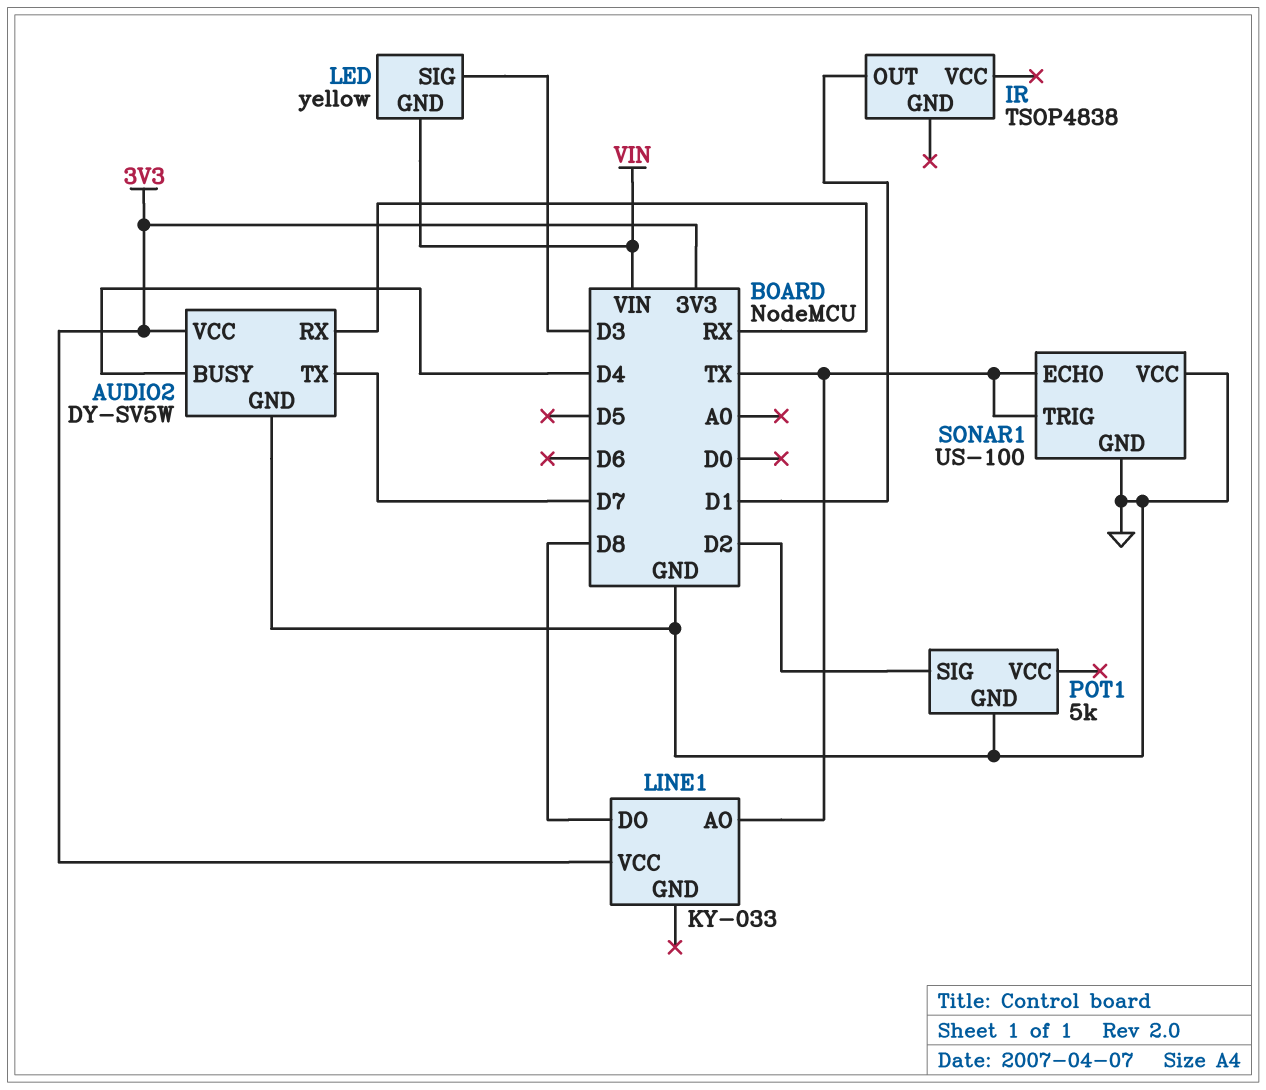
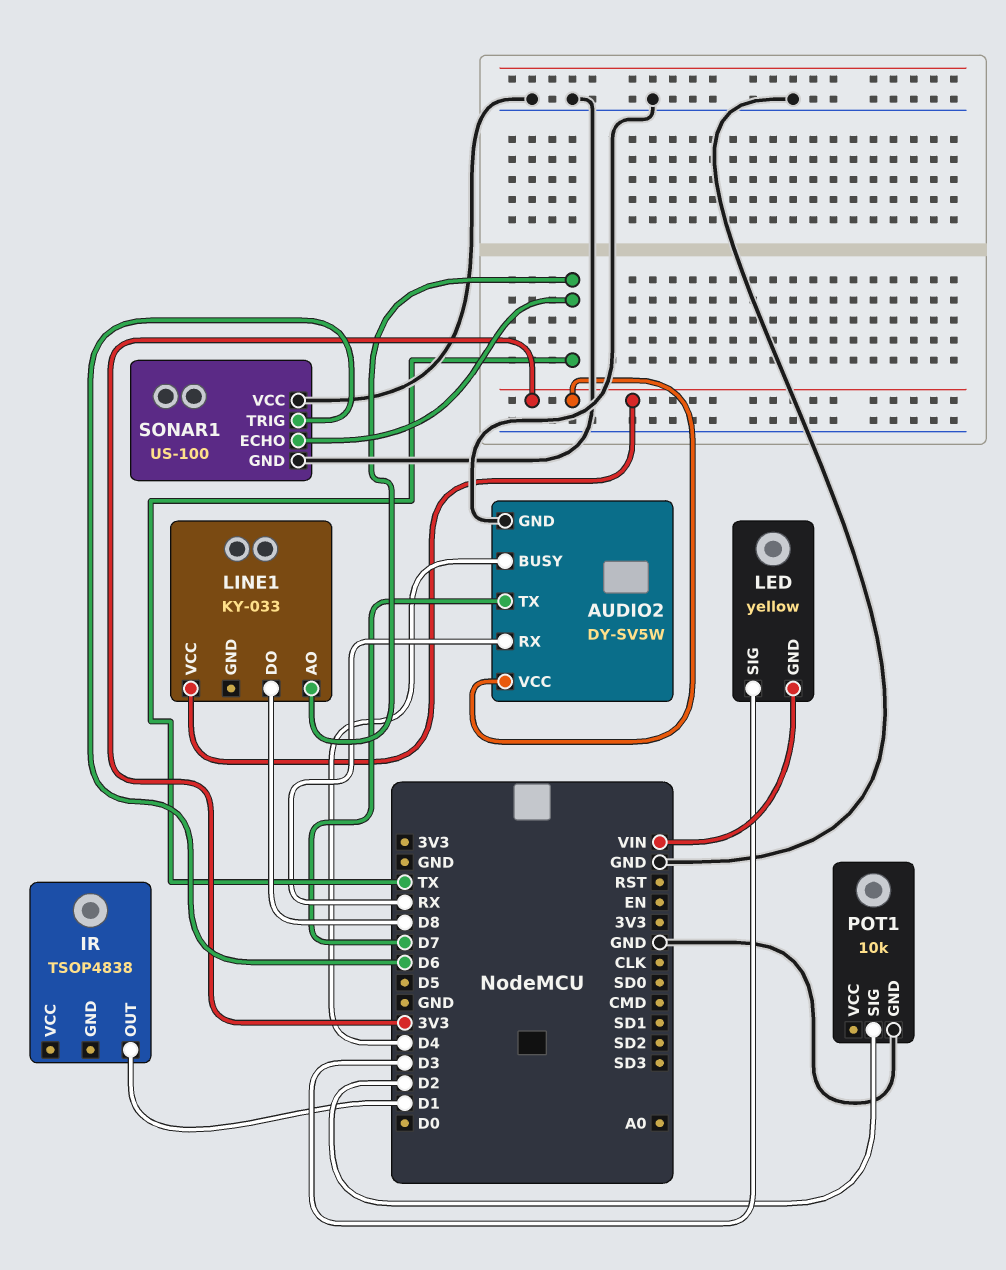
POT1: 5k -> 10k
SONAR1 pin TRIG: TX -> D6

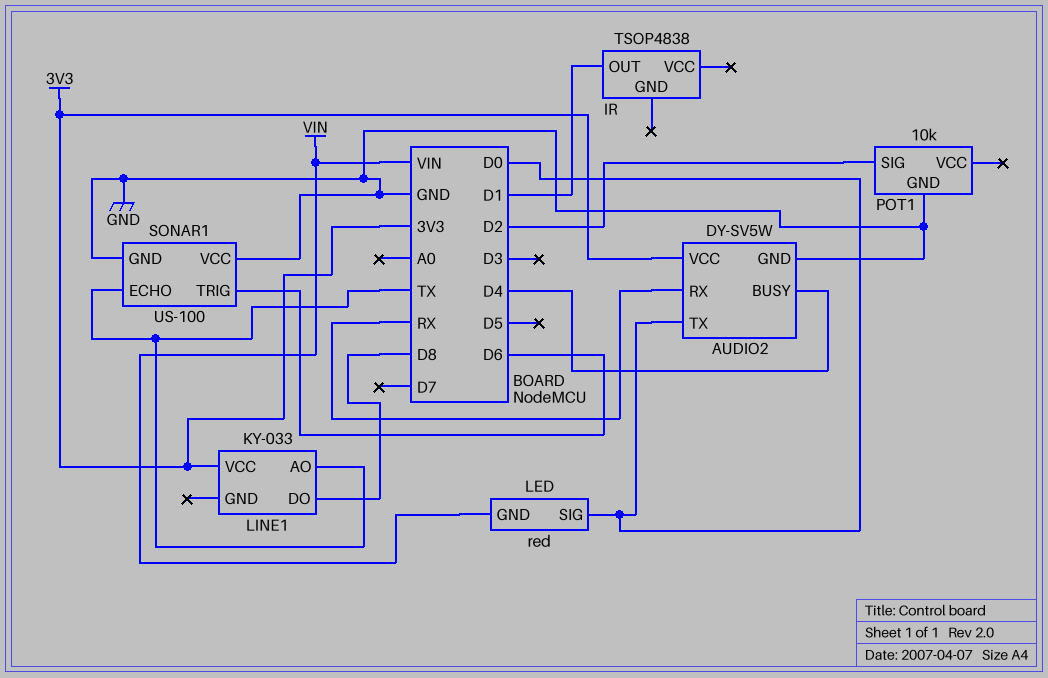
AUDIO2 pin TX: D7 -> D0
LED: yellow -> red
LED pin SIG: D3 -> D0

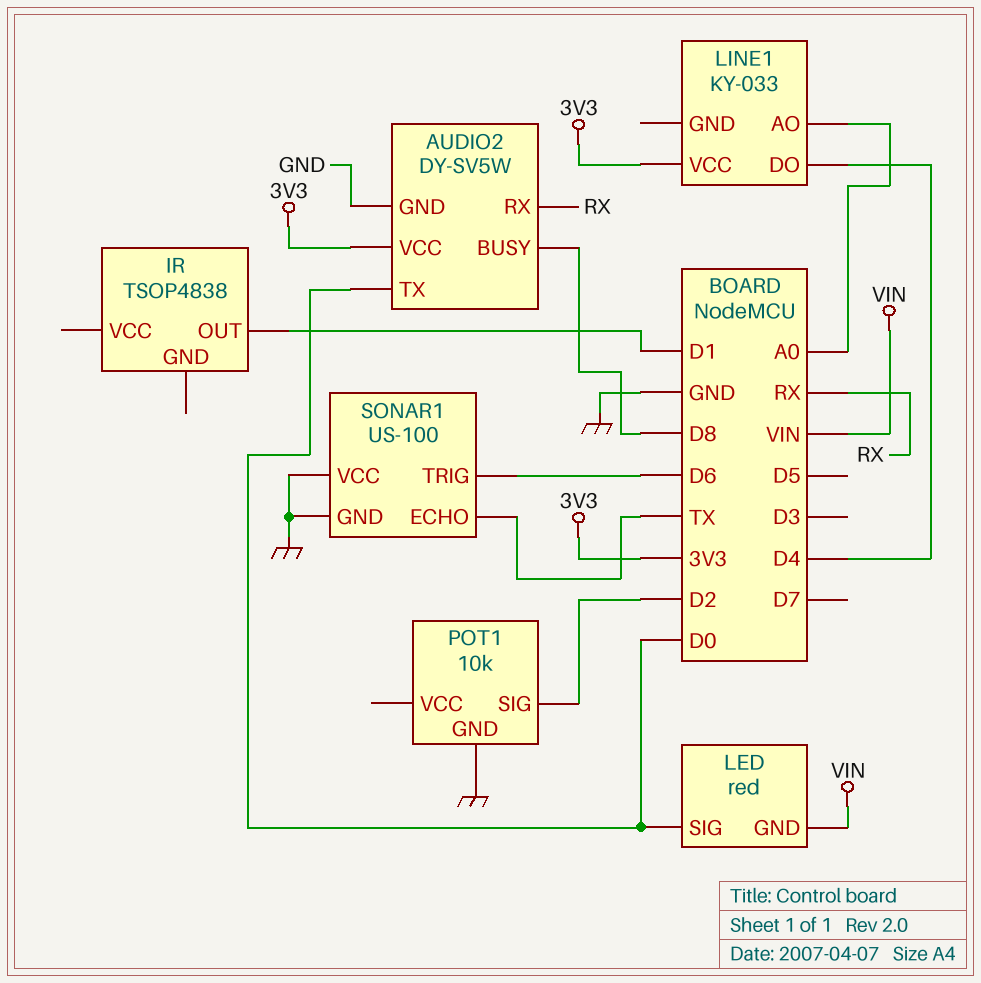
AUDIO2 pin BUSY: D4 -> D8
LINE1 pin AO: TX -> A0
LINE1 pin DO: D8 -> D4

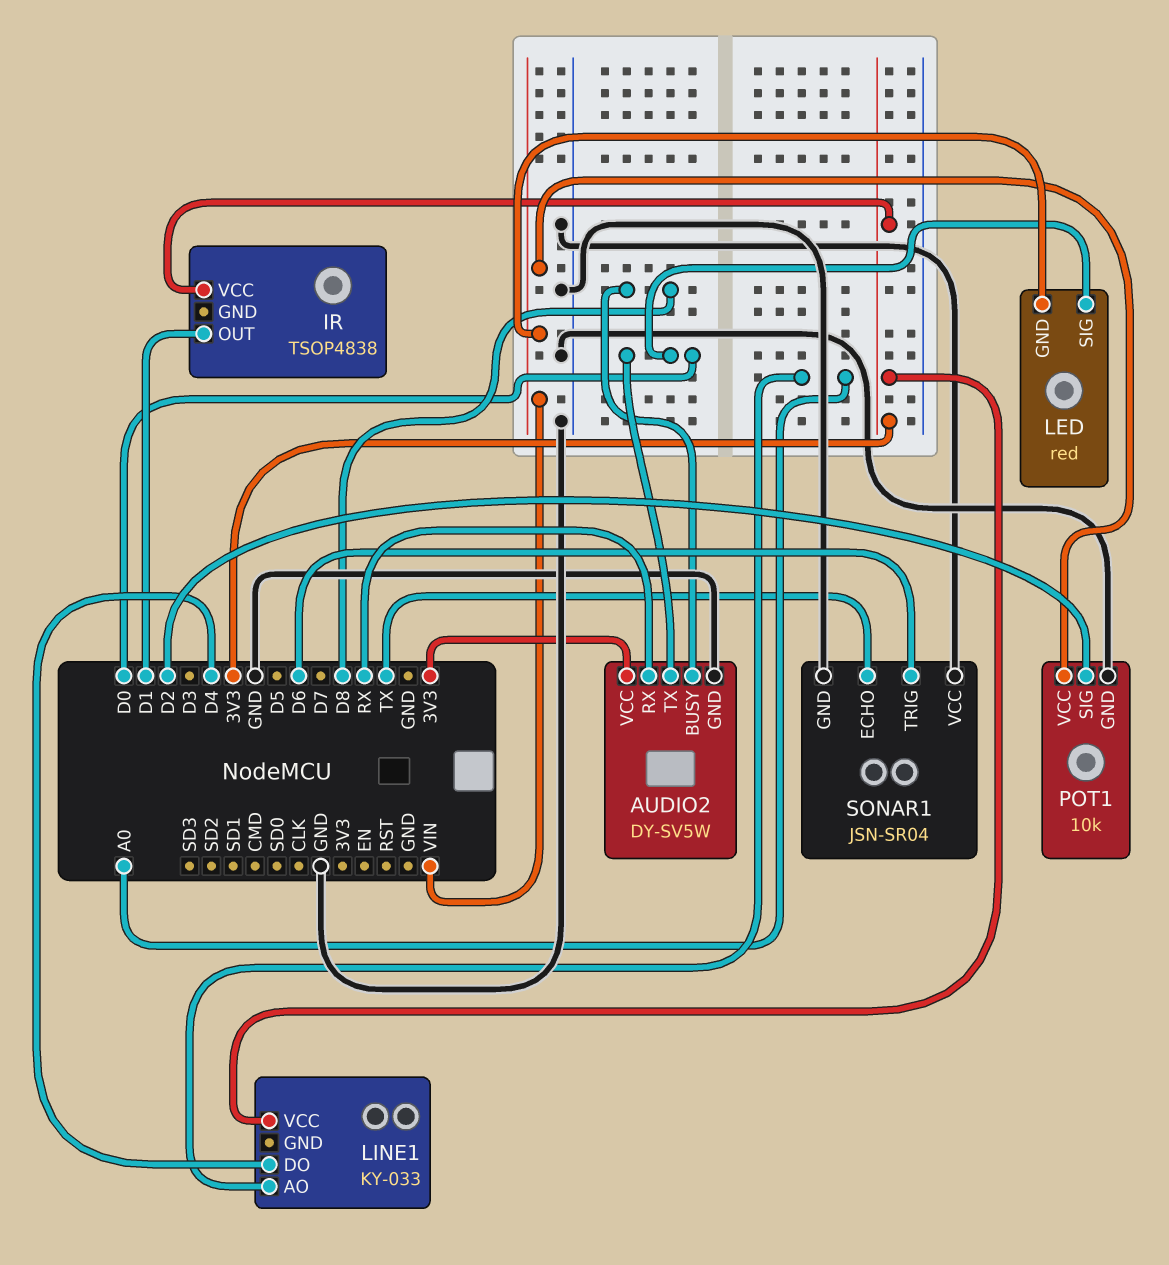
IR pin VCC: none -> 3V3
POT1 pin VCC: none -> VIN
SONAR1: US-100 -> JSN-SR04

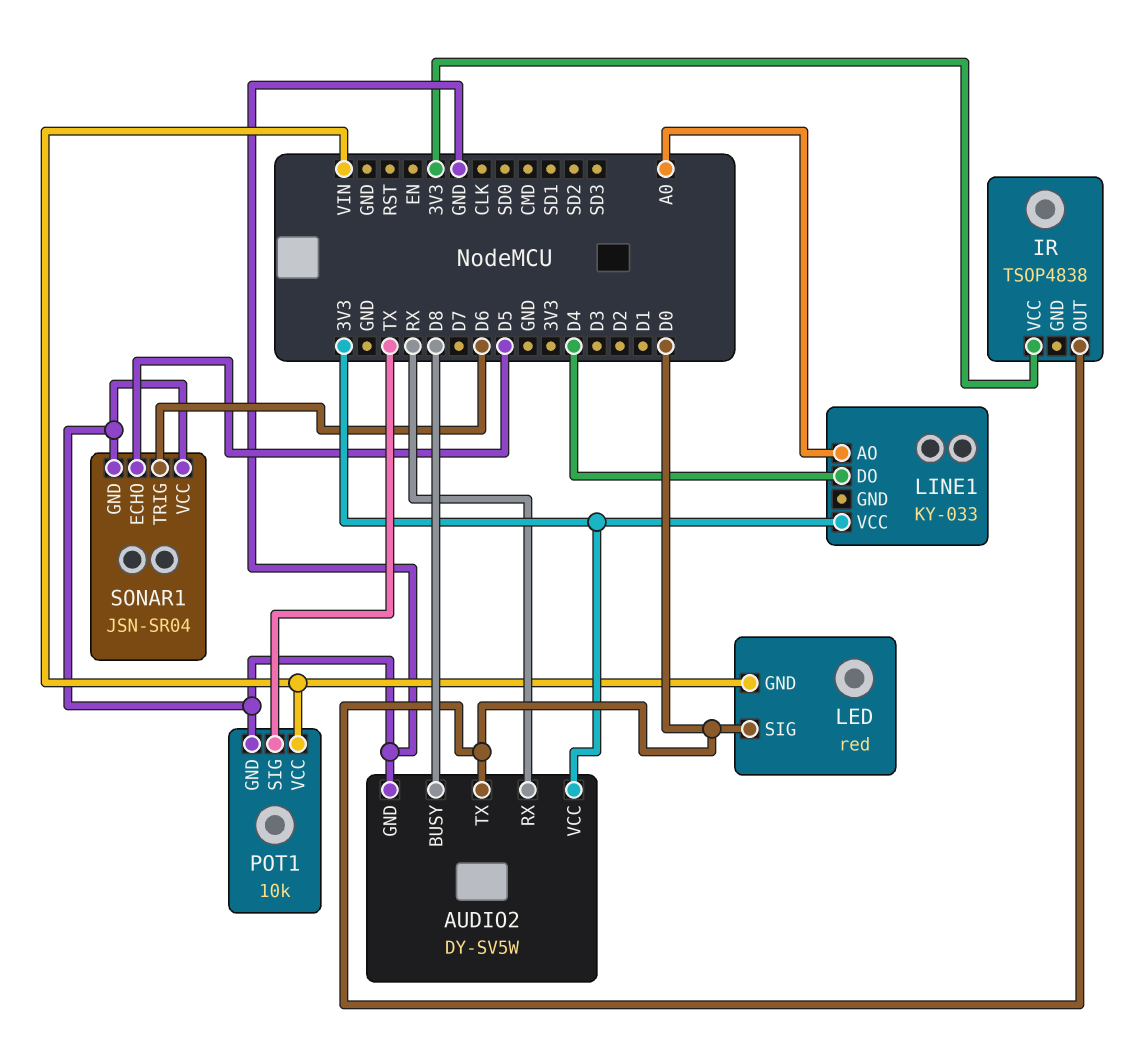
IR pin OUT: D1 -> D0
POT1 pin SIG: D2 -> TX
SONAR1 pin ECHO: TX -> D5

